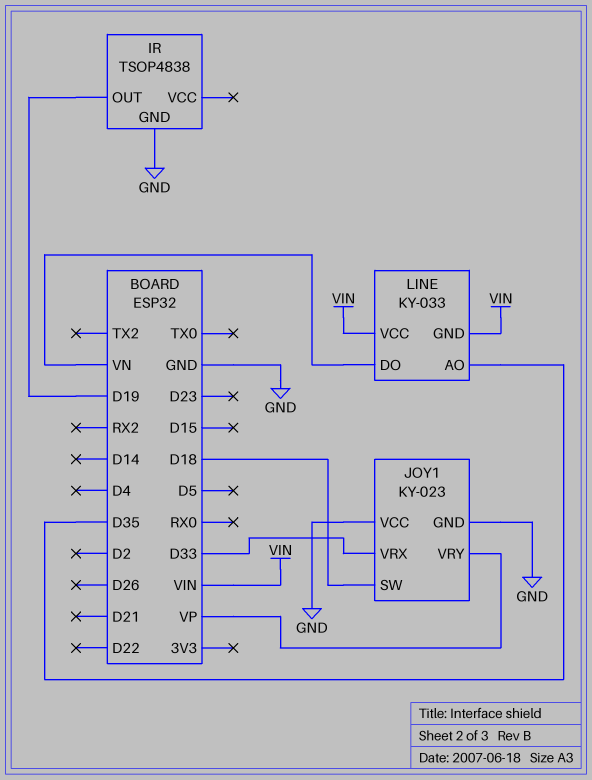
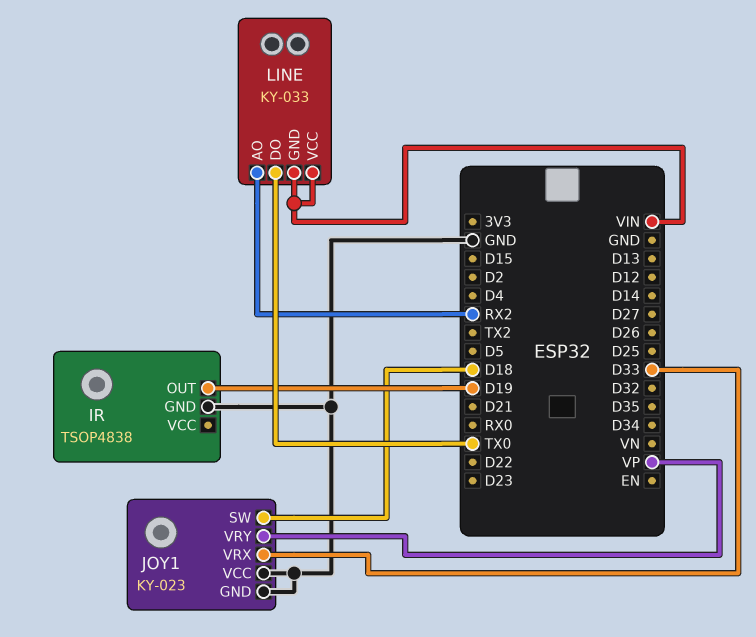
LINE pin AO: D35 -> RX2
LINE pin DO: VN -> TX0

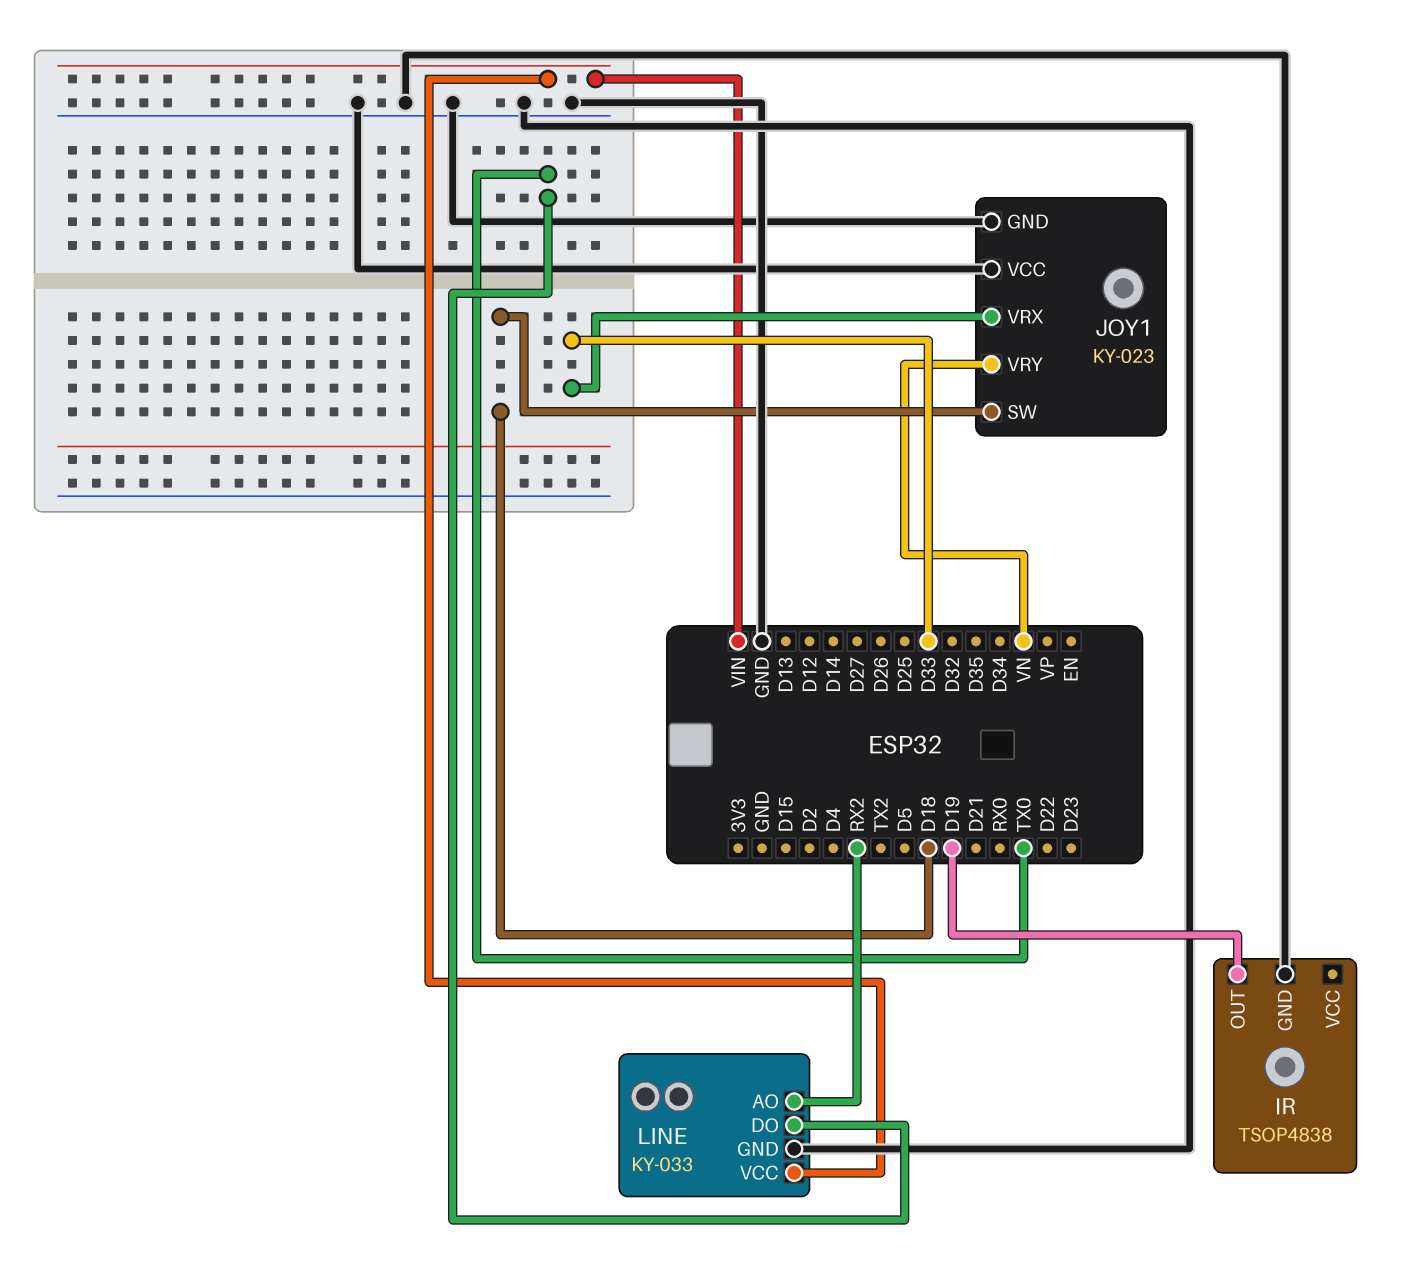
JOY1 pin VRY: VP -> VN
LINE pin GND: VIN -> GND

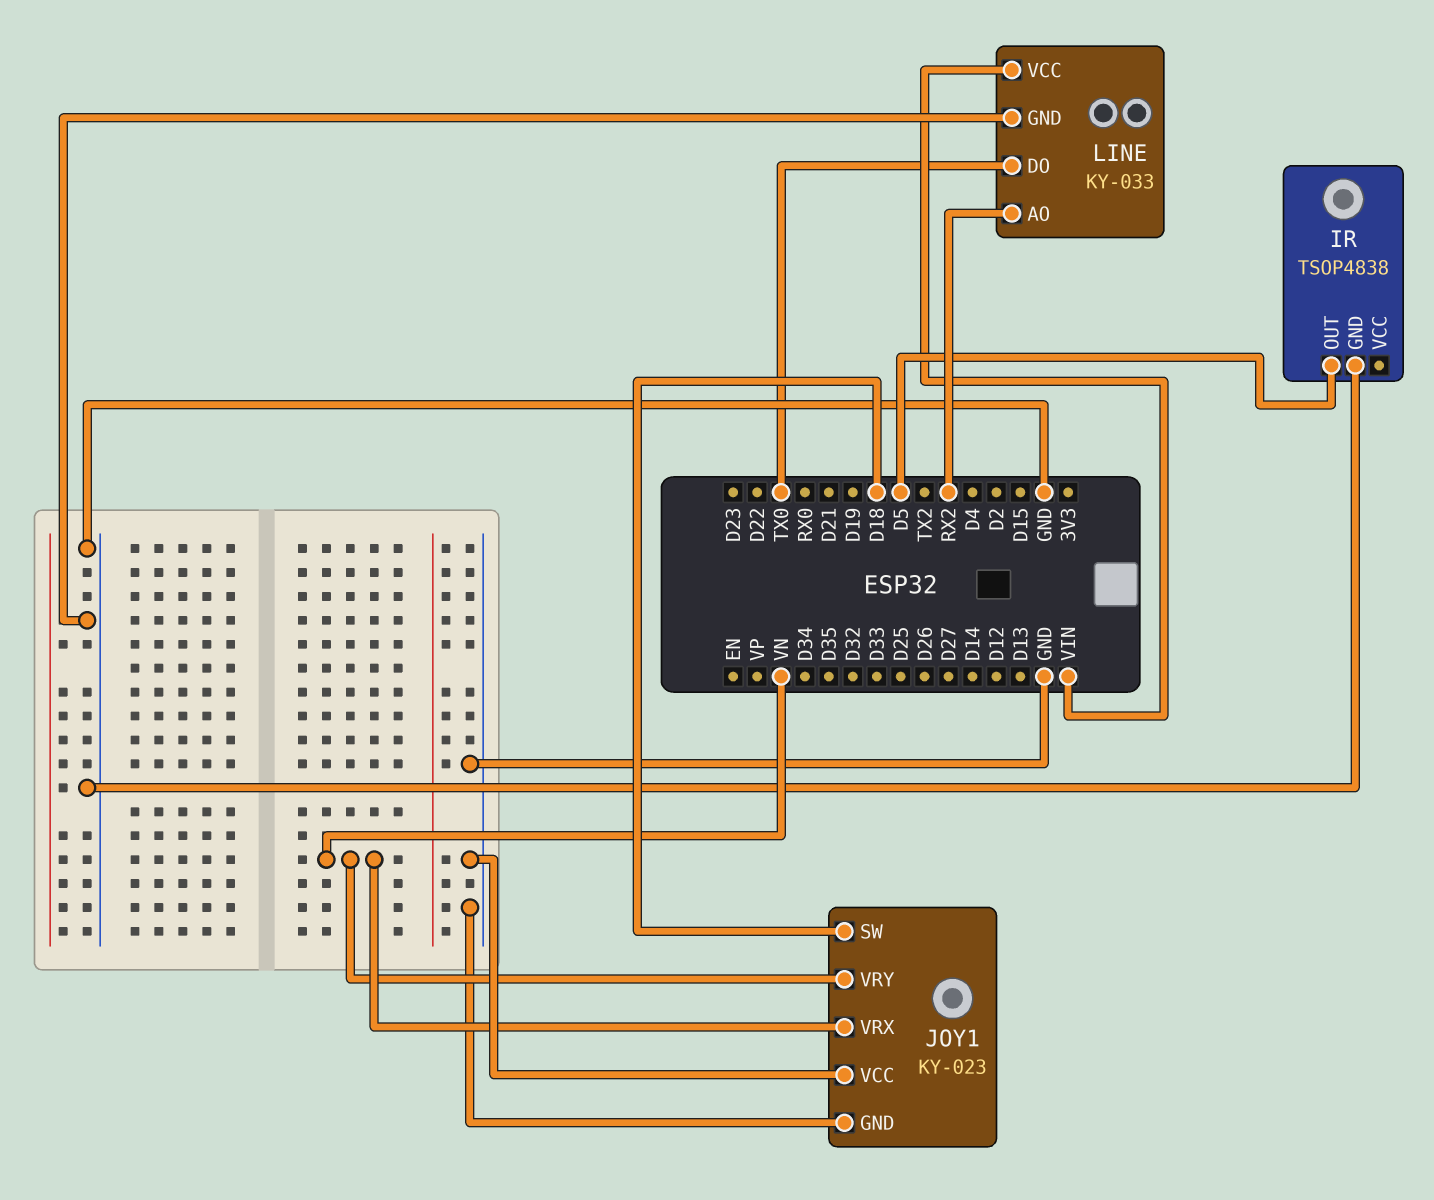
IR pin OUT: D19 -> D5
JOY1 pin VRX: D33 -> VN

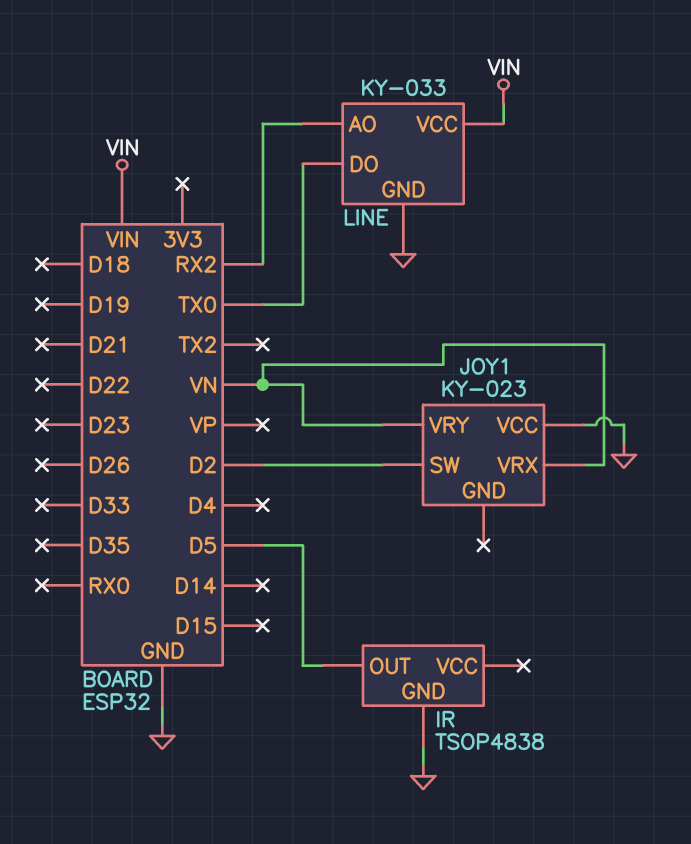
JOY1 pin GND: GND -> none
JOY1 pin SW: D18 -> D2

